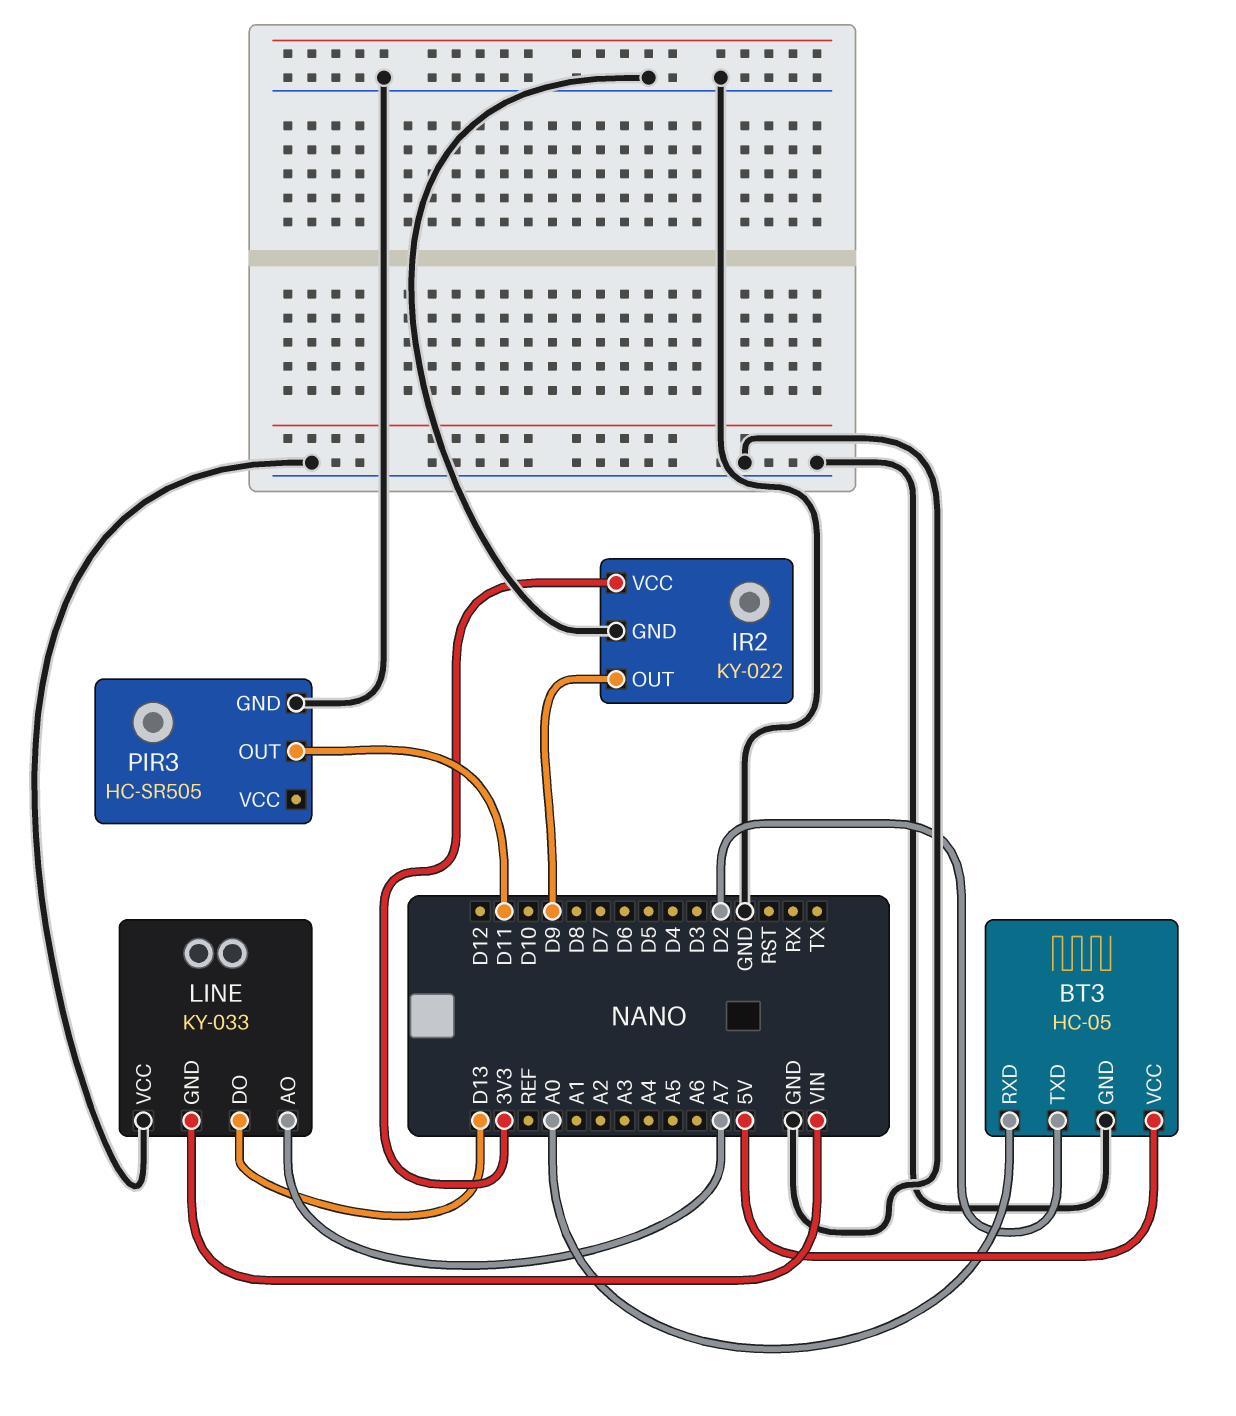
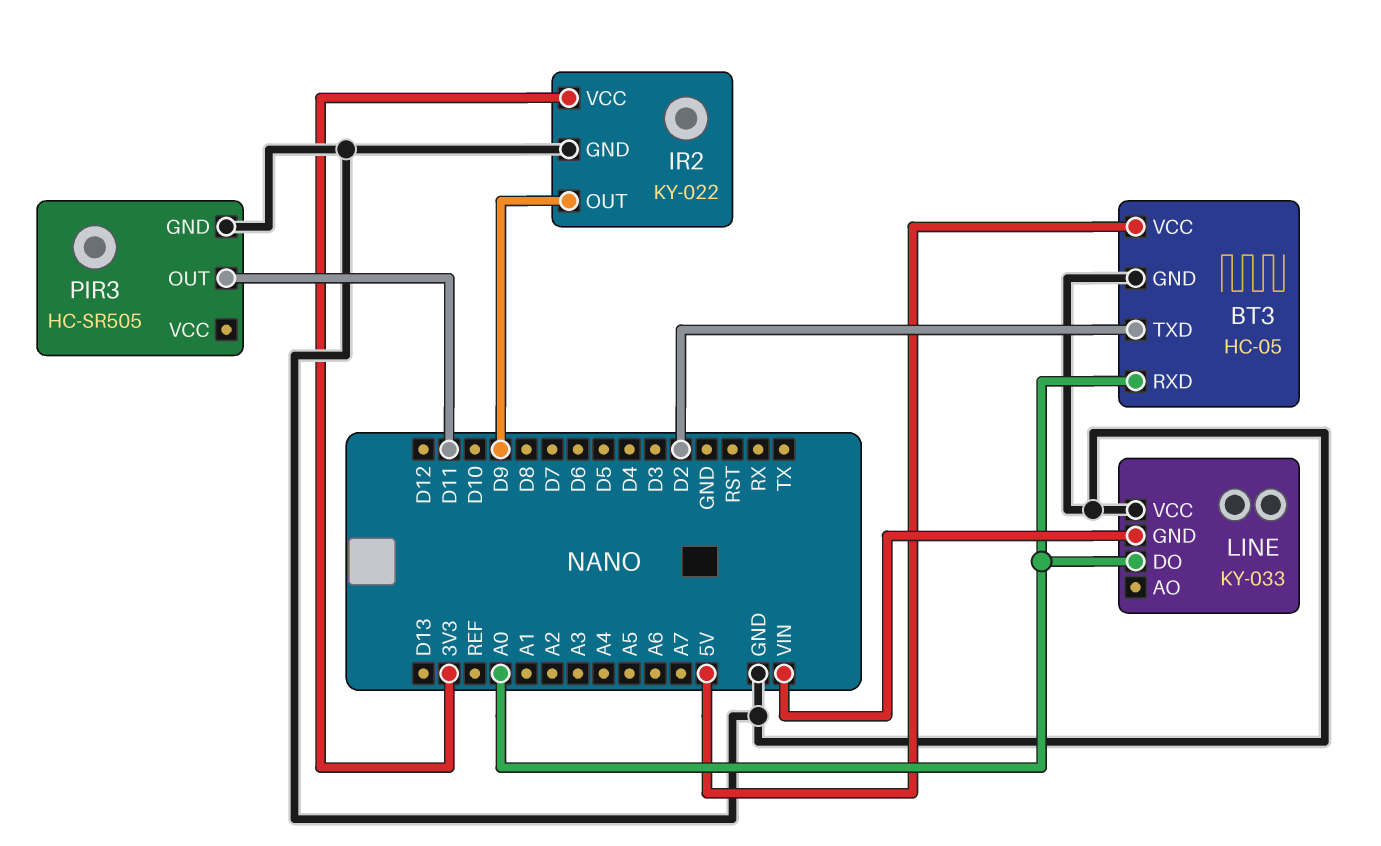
LINE pin AO: A7 -> none
LINE pin DO: D13 -> A0

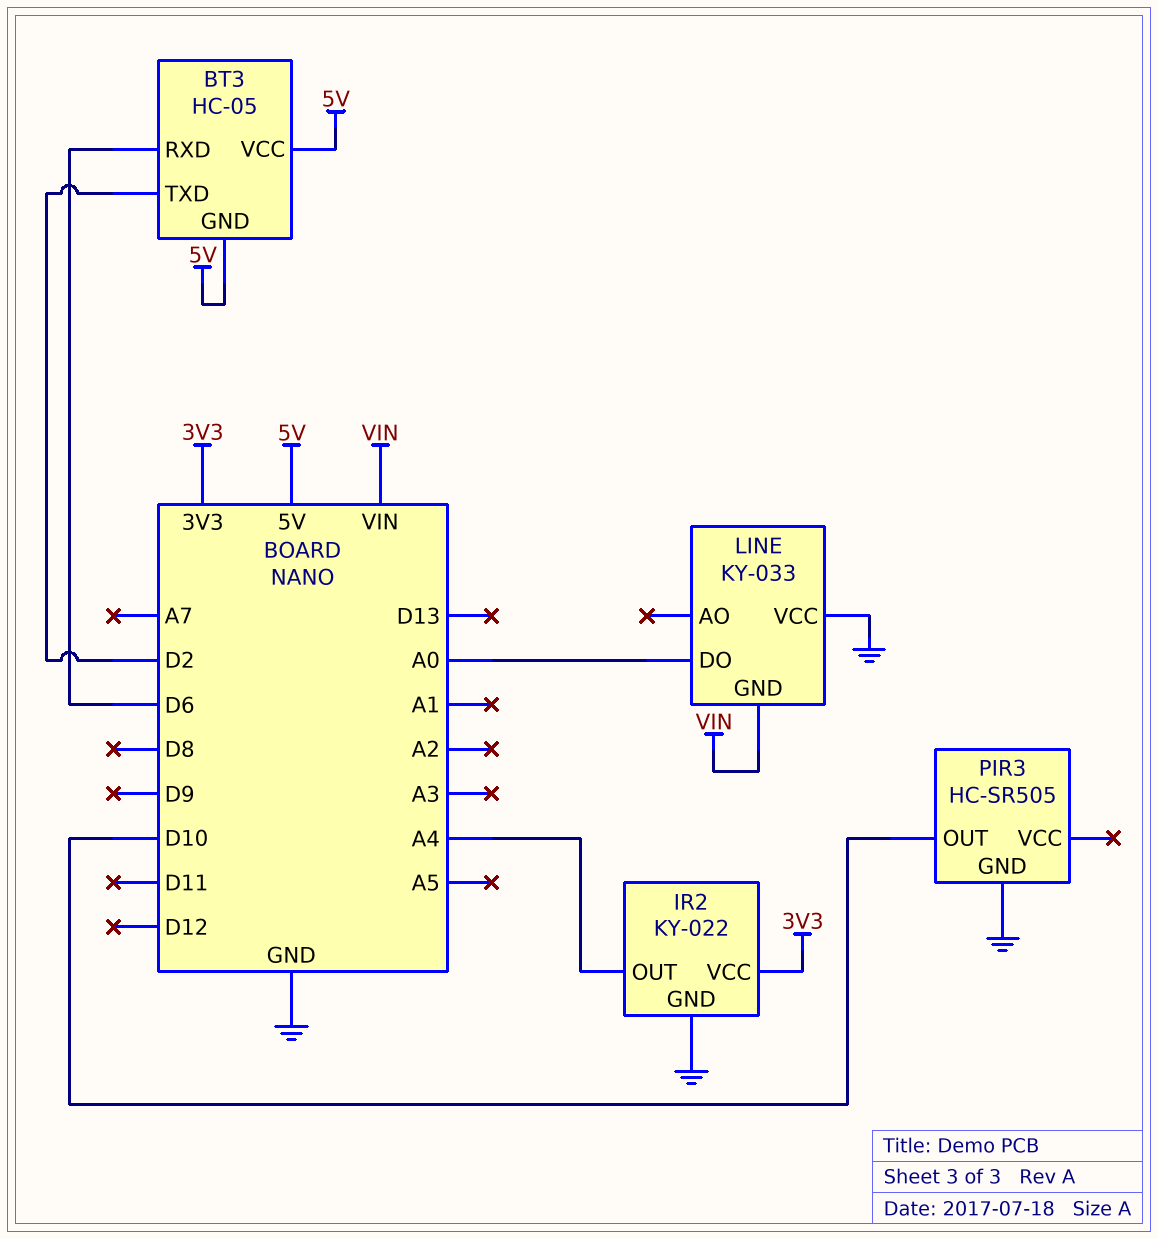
BT3 pin GND: GND -> 5V
BT3 pin RXD: A0 -> D6
IR2 pin OUT: D9 -> A4
PIR3 pin OUT: D11 -> D10

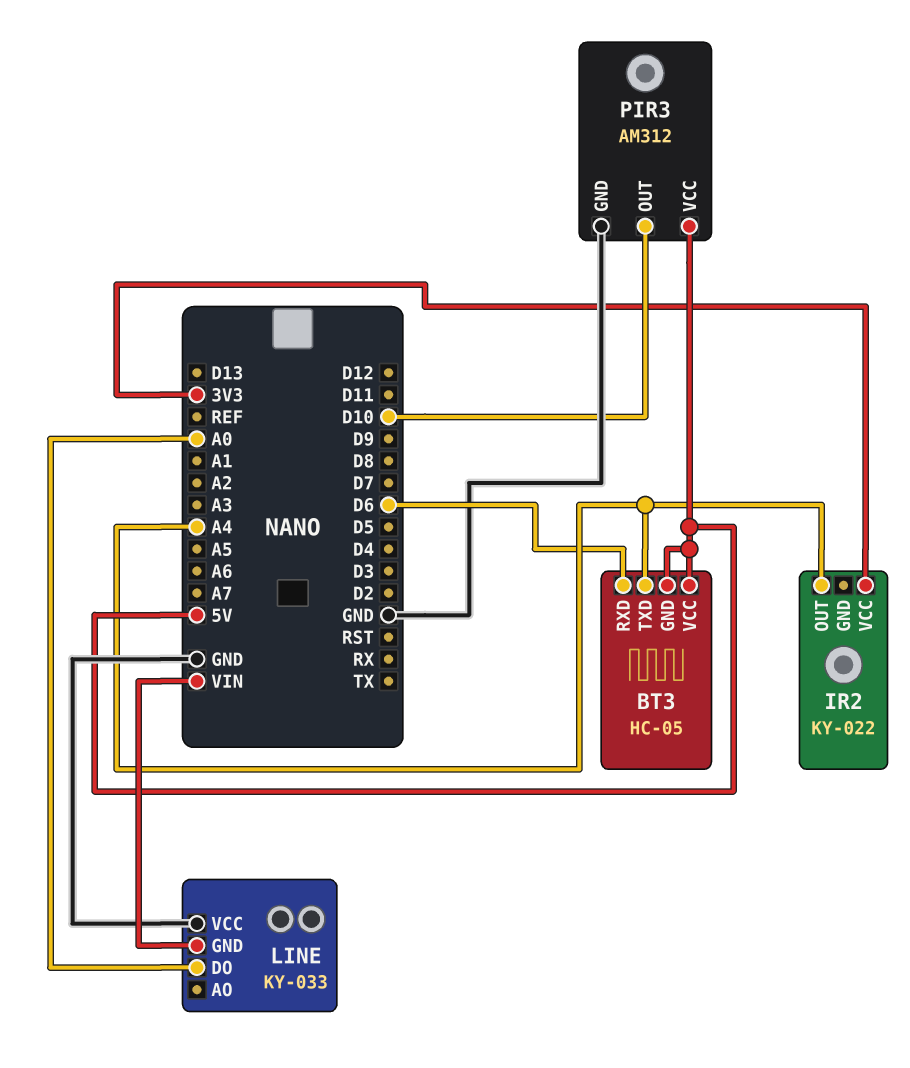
BT3 pin TXD: D2 -> A4
IR2 pin GND: GND -> none
PIR3: HC-SR505 -> AM312
PIR3 pin VCC: none -> 5V

